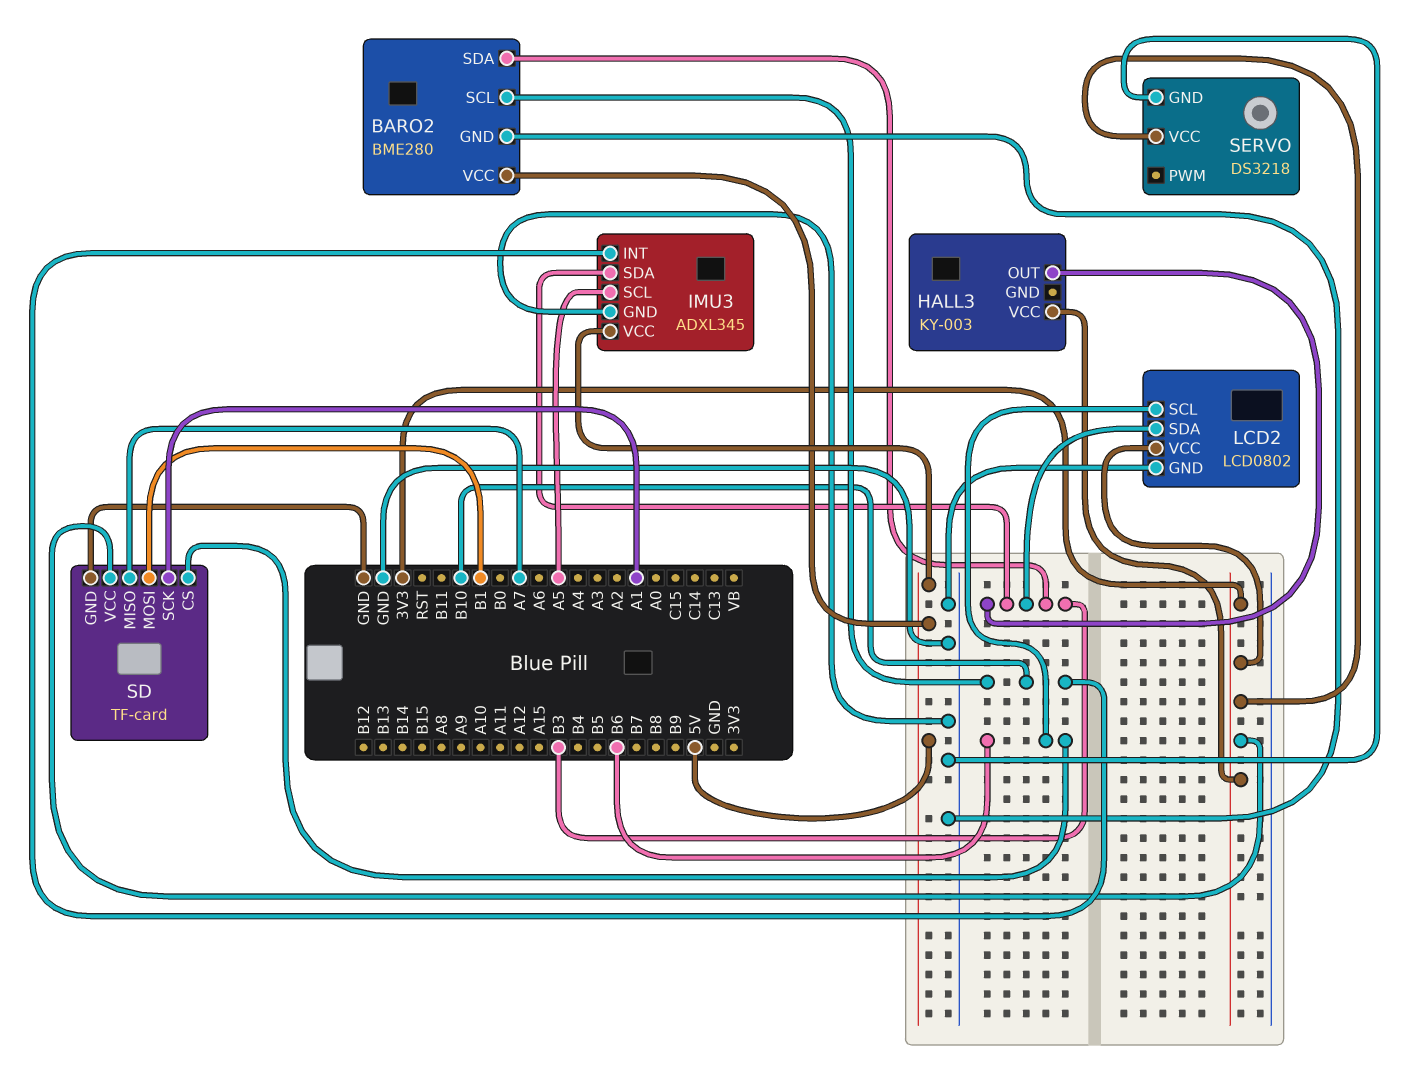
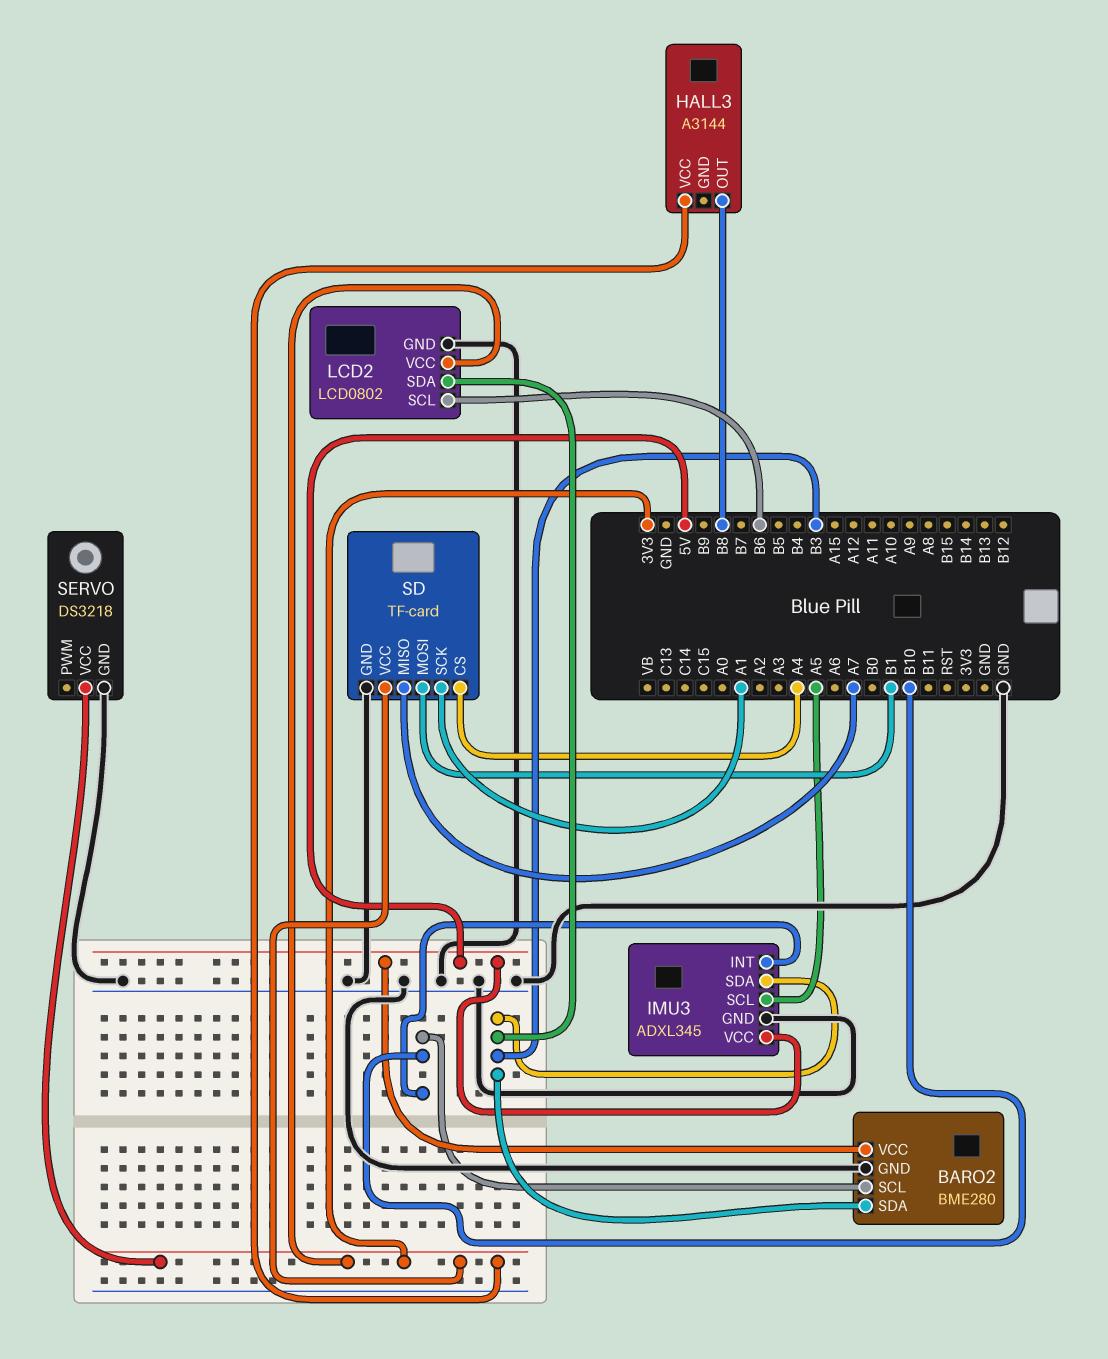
HALL3: KY-003 -> A3144
HALL3 pin OUT: B3 -> B8
SD pin CS: B6 -> A4

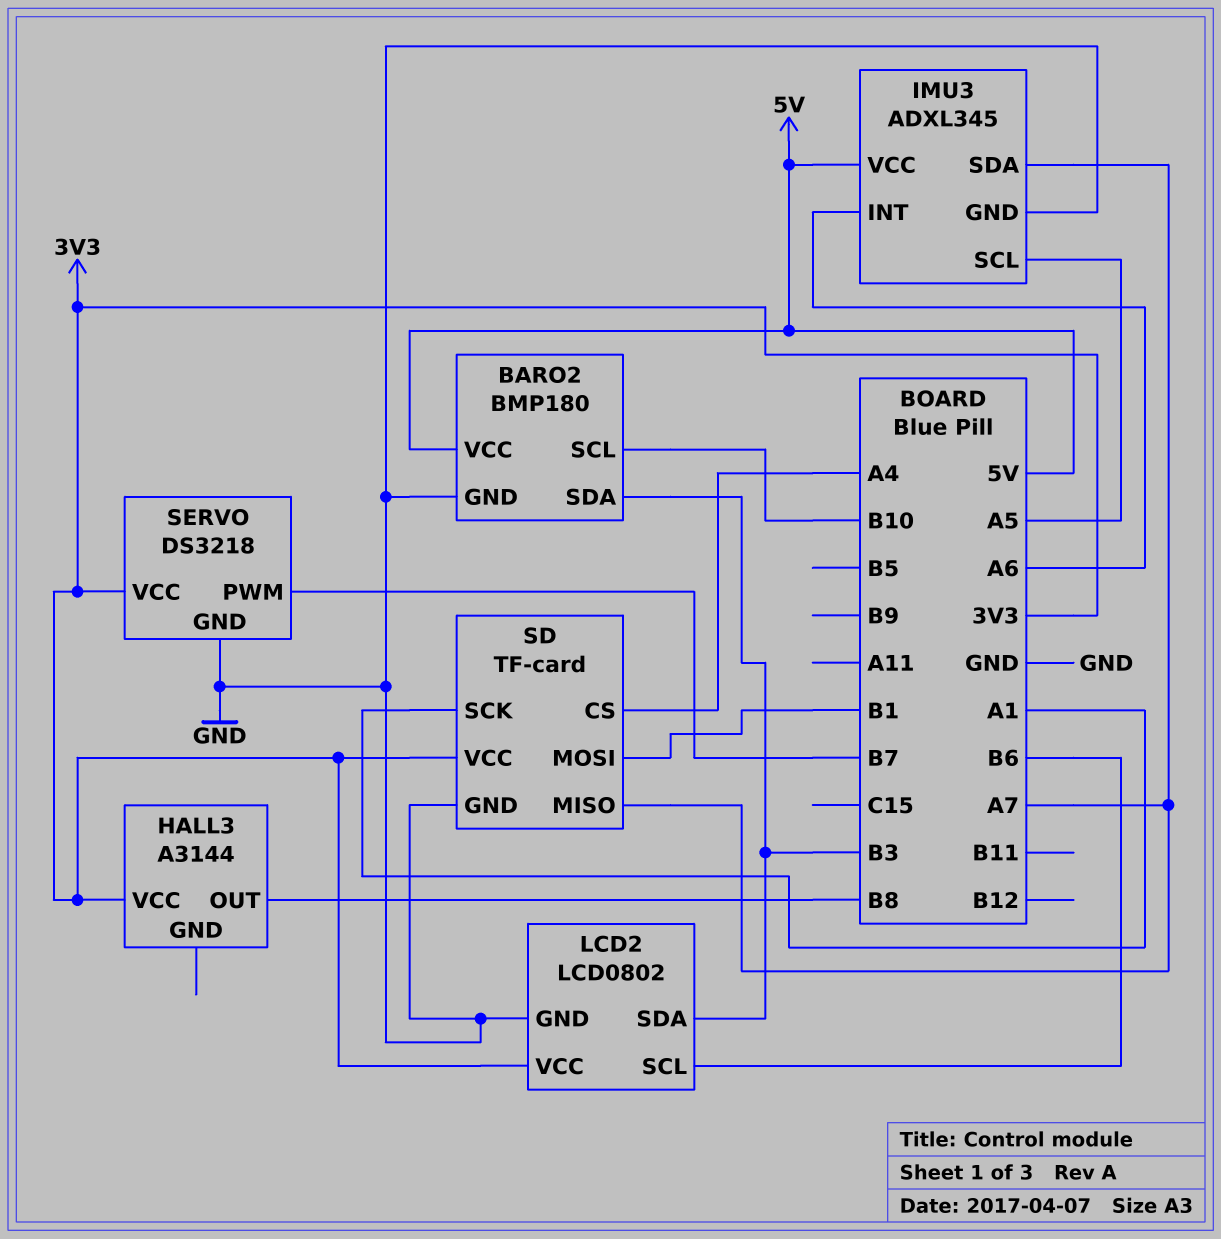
BARO2: BME280 -> BMP180
IMU3 pin INT: B10 -> A6
IMU3 pin SDA: B3 -> A7
SERVO pin PWM: none -> B7

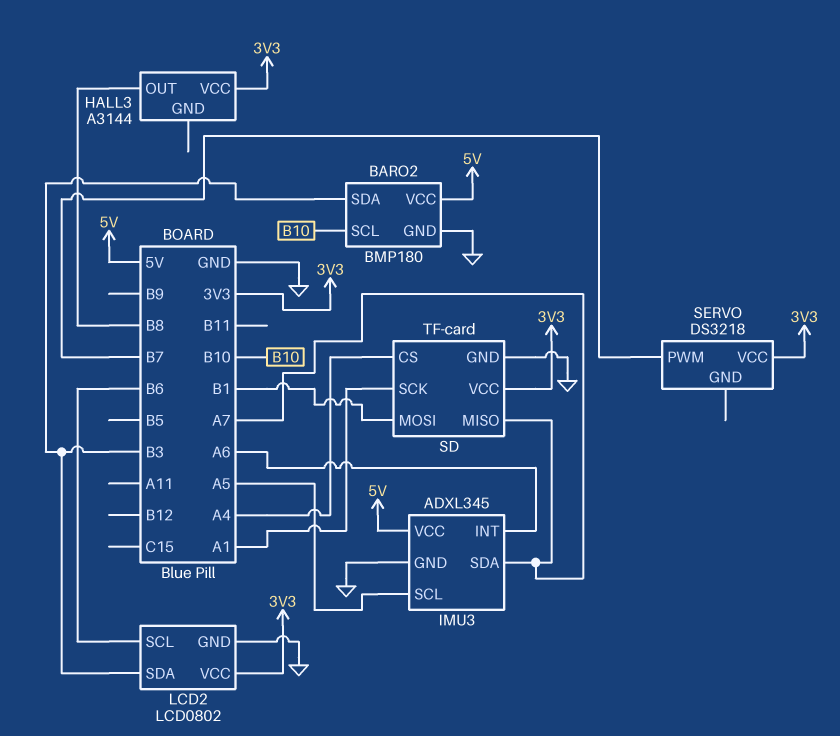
SERVO pin GND: GND -> none

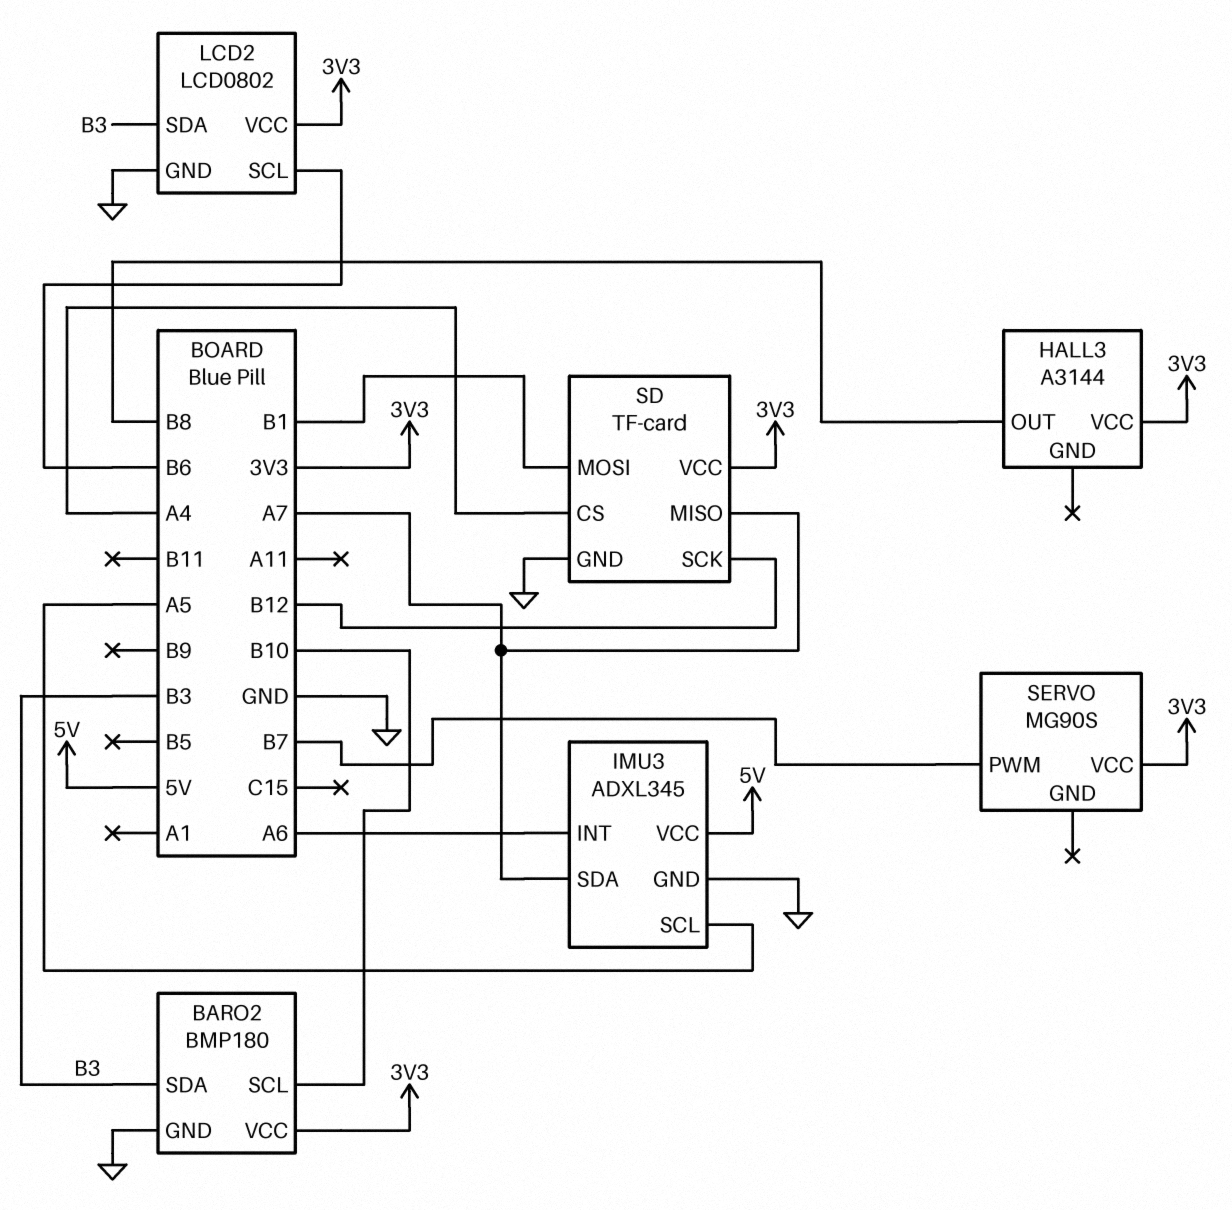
BARO2 pin VCC: 5V -> 3V3
SD pin SCK: A1 -> B12
SERVO: DS3218 -> MG90S

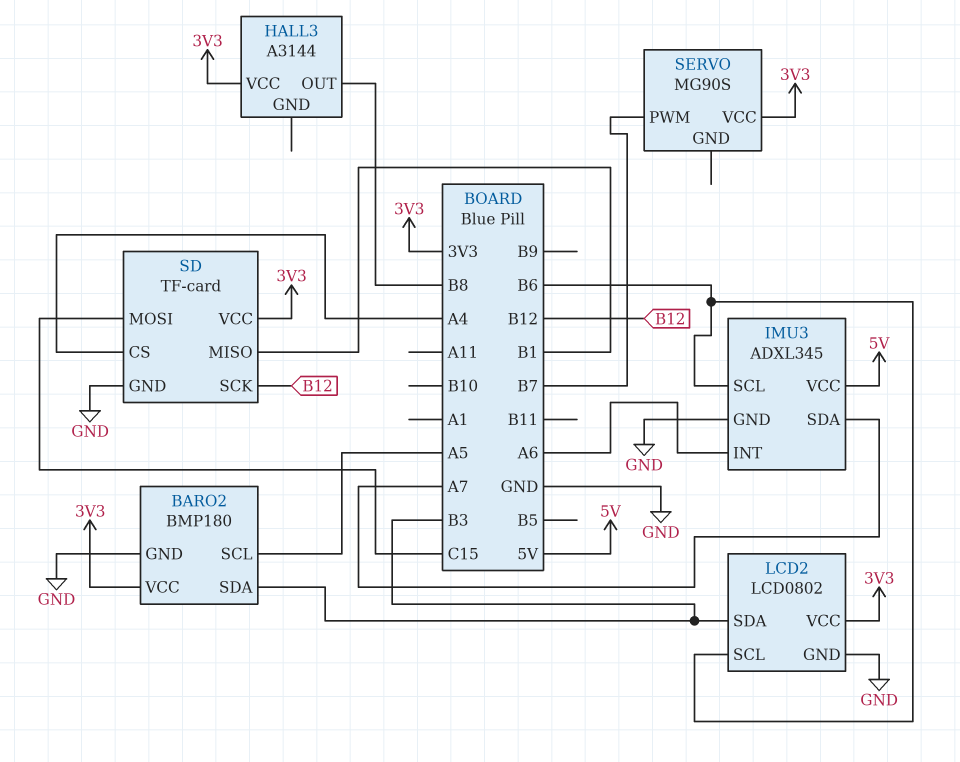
BARO2 pin SCL: B10 -> A5
IMU3 pin SCL: A5 -> B6
SD pin MISO: A7 -> B1
SD pin MOSI: B1 -> C15

